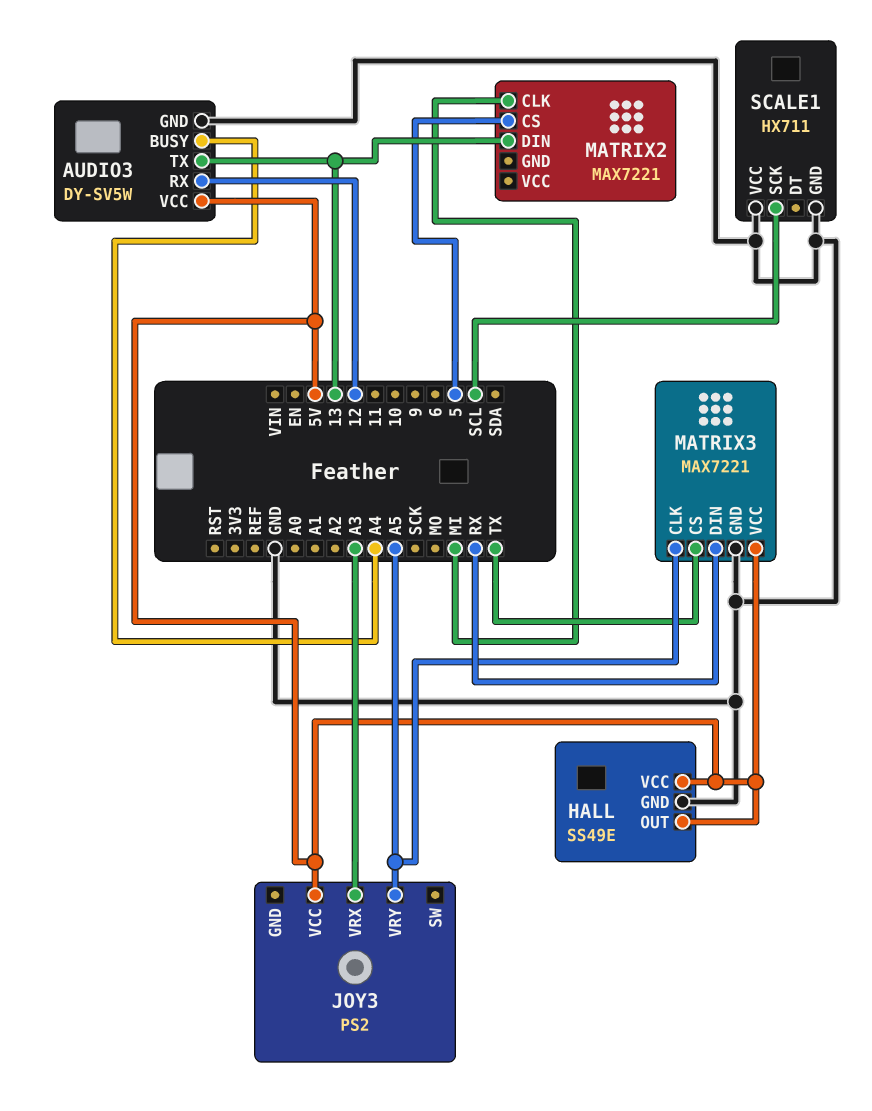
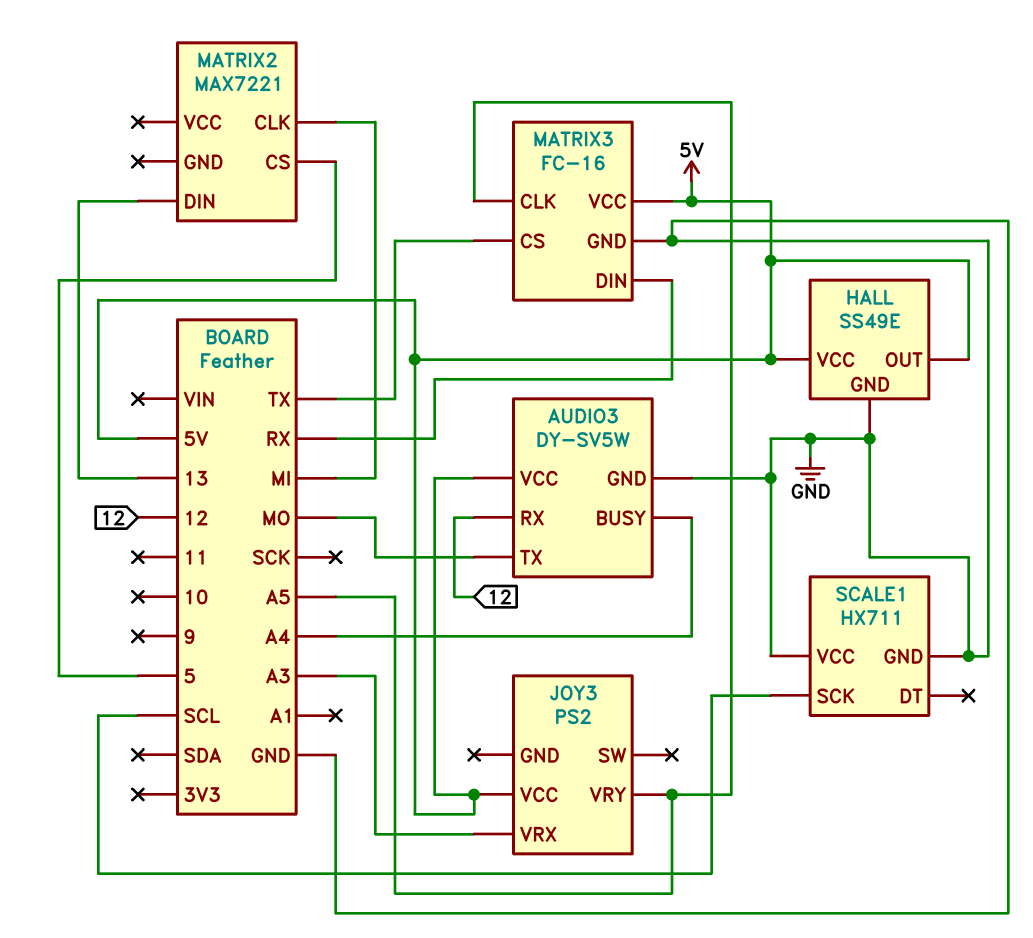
AUDIO3 pin TX: 13 -> MO
MATRIX3: MAX7221 -> FC-16

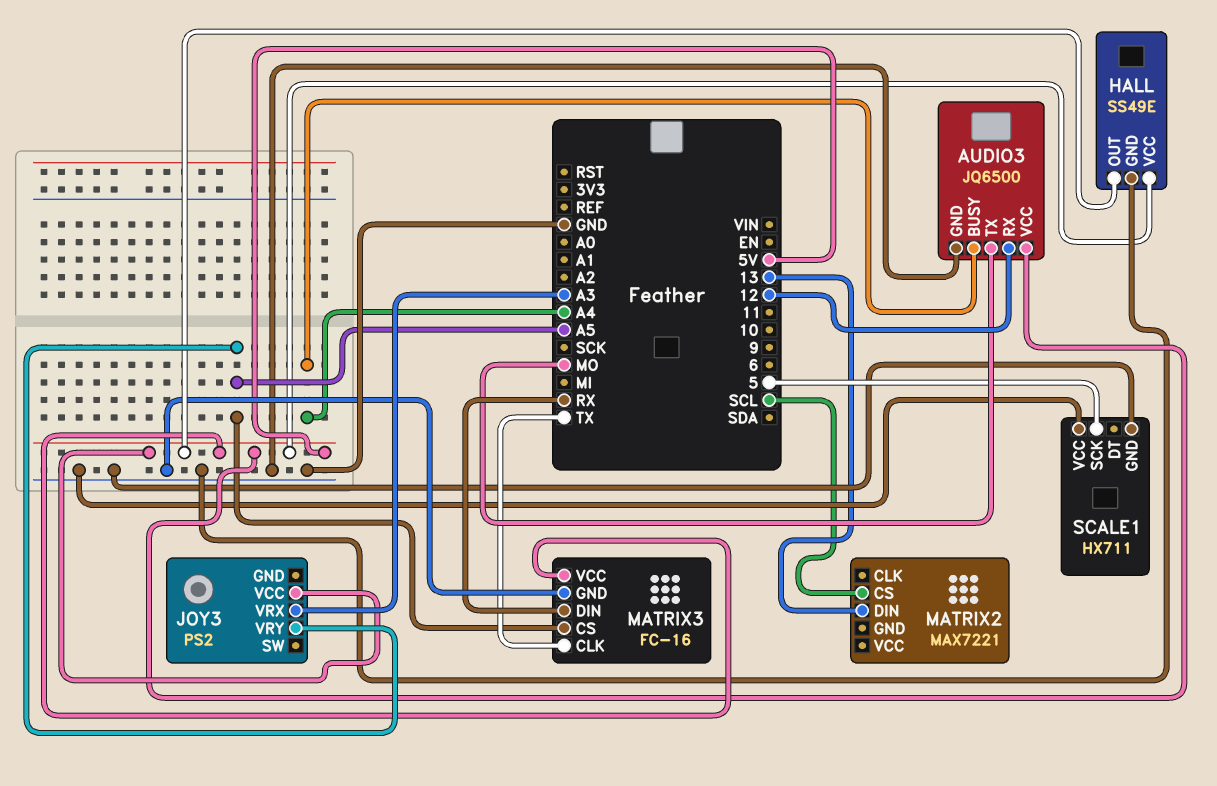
AUDIO3: DY-SV5W -> JQ6500
MATRIX2 pin CLK: MI -> none
MATRIX2 pin CS: 5 -> SCL
MATRIX3 pin CLK: A5 -> TX
MATRIX3 pin CS: TX -> A5
SCALE1 pin SCK: SCL -> 5

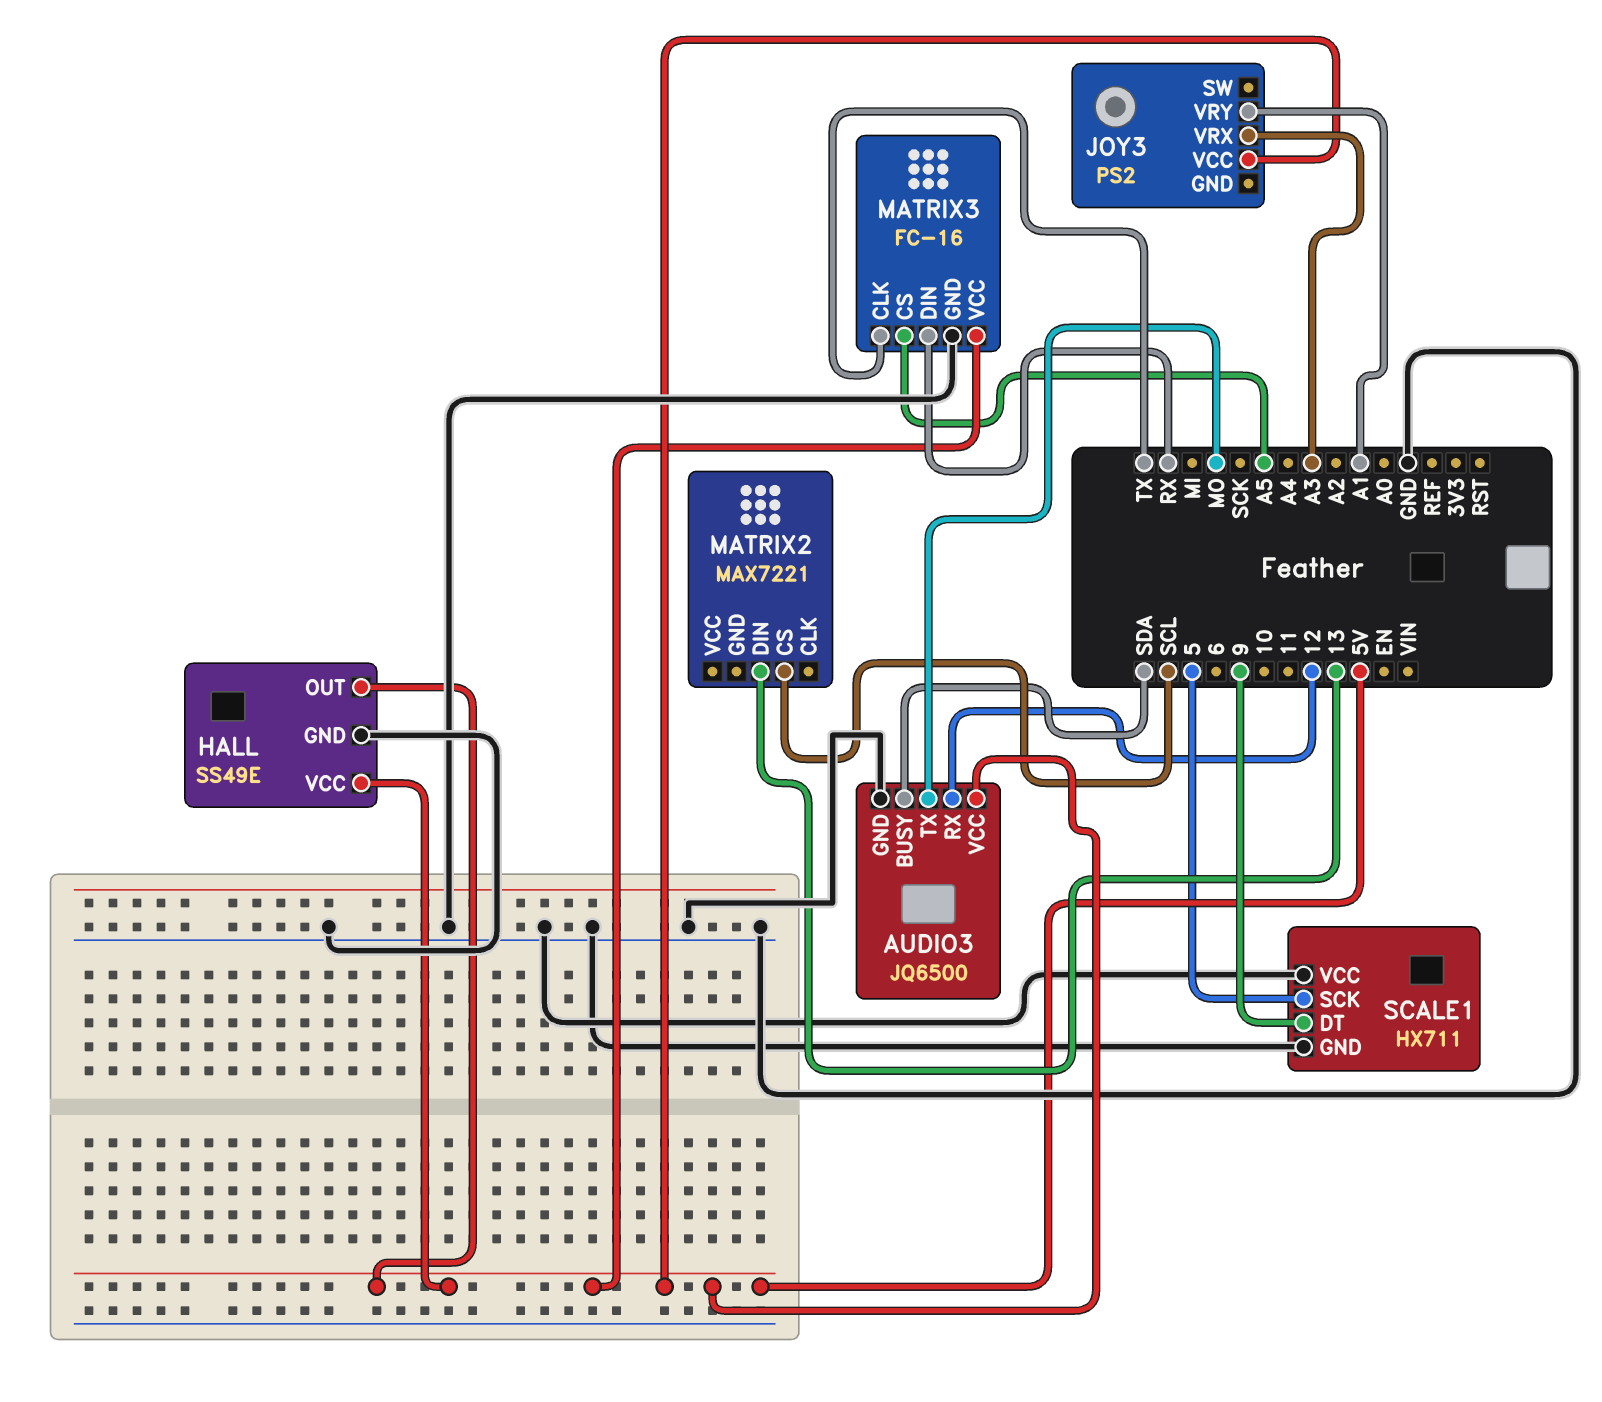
AUDIO3 pin BUSY: A4 -> SDA
JOY3 pin VRY: A5 -> A1
SCALE1 pin DT: none -> 9

